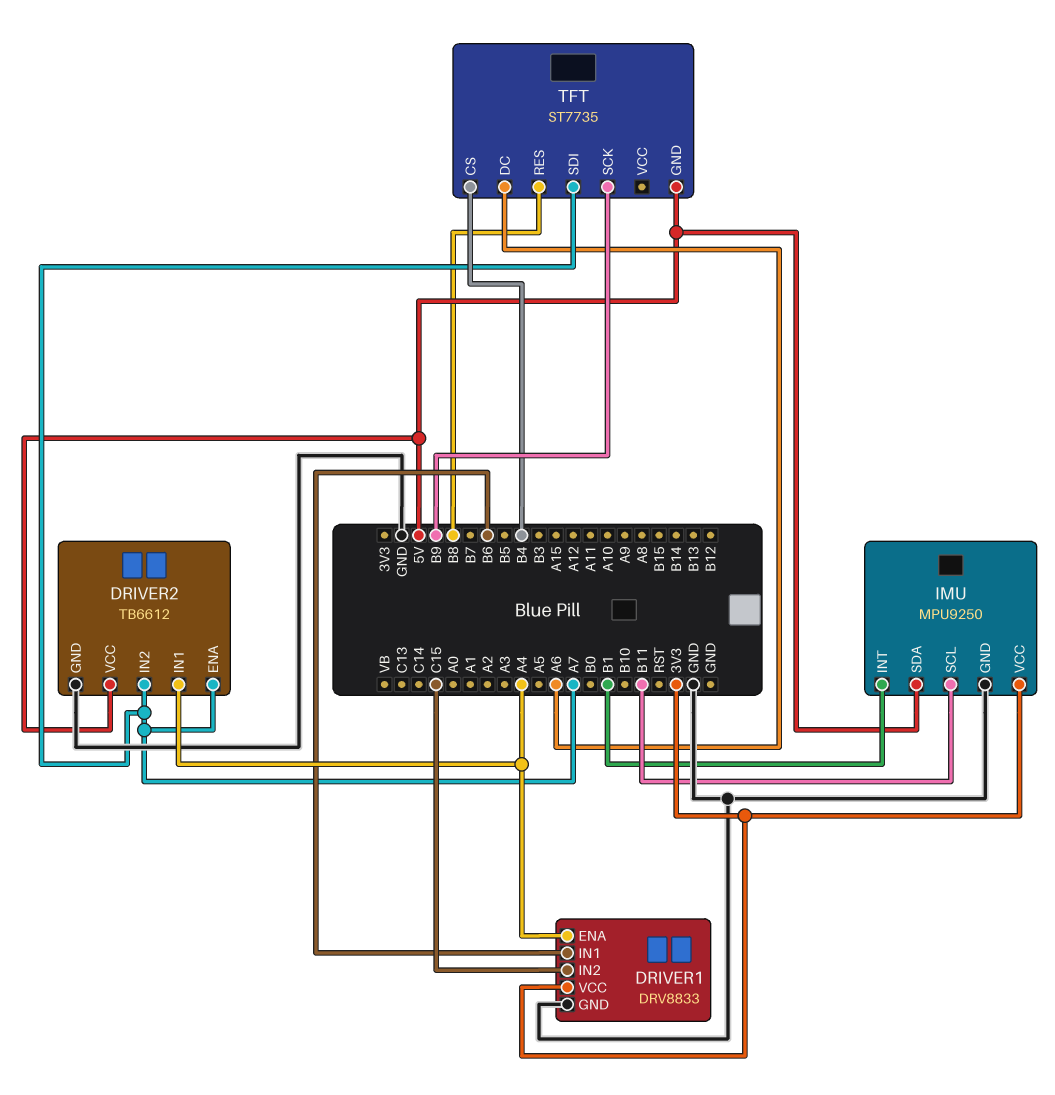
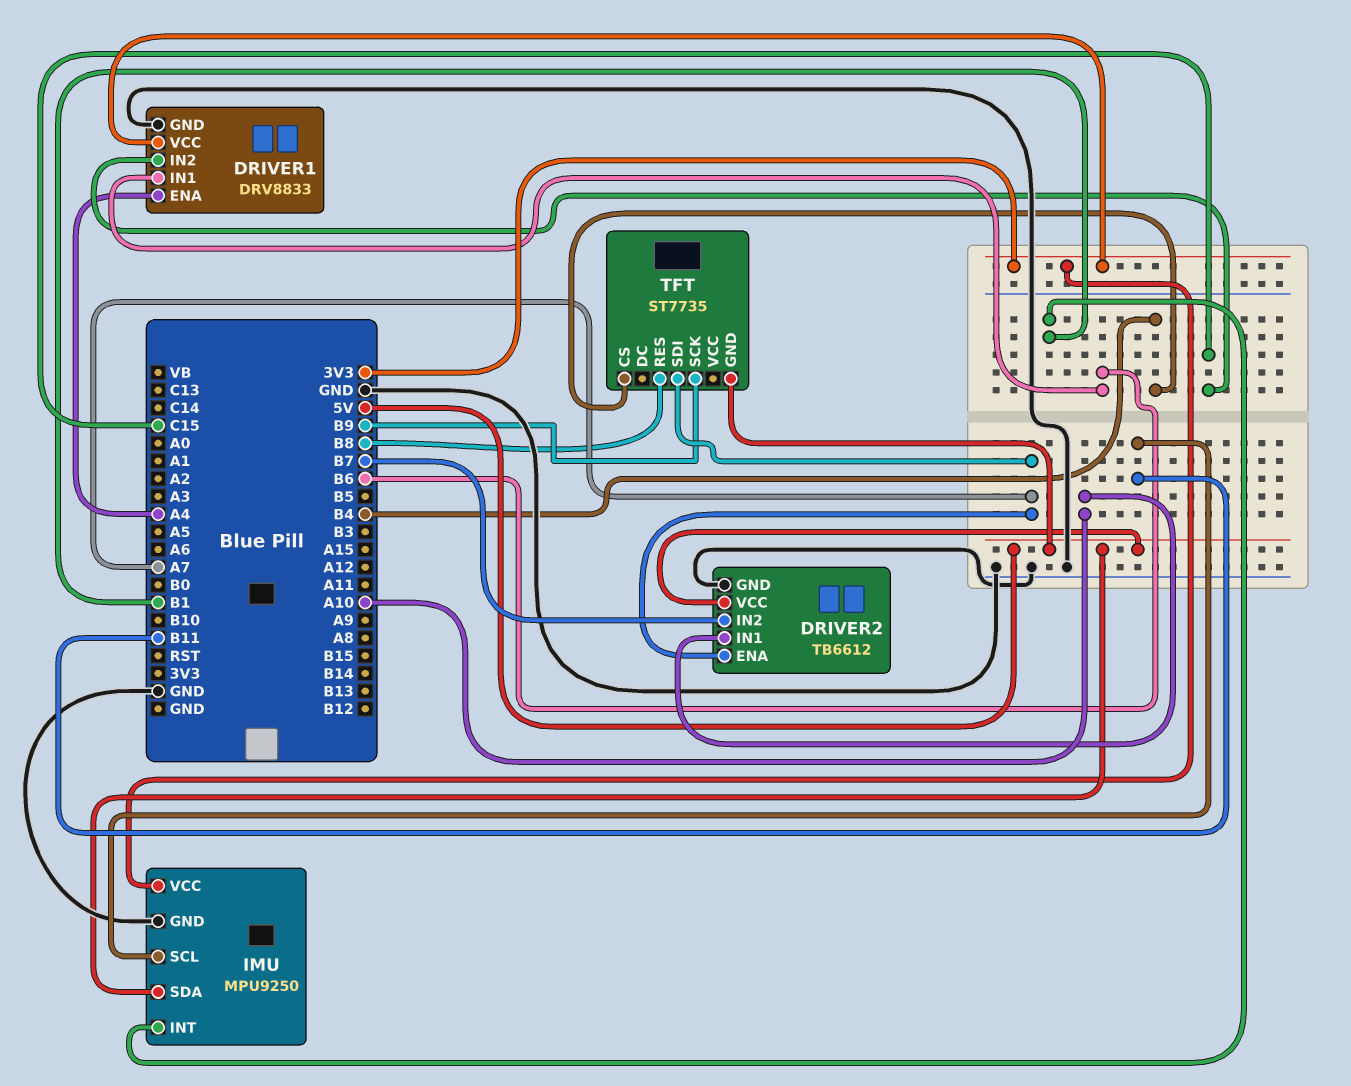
DRIVER2 pin IN1: A4 -> A10
DRIVER2 pin IN2: A7 -> B7
TFT pin DC: A6 -> none

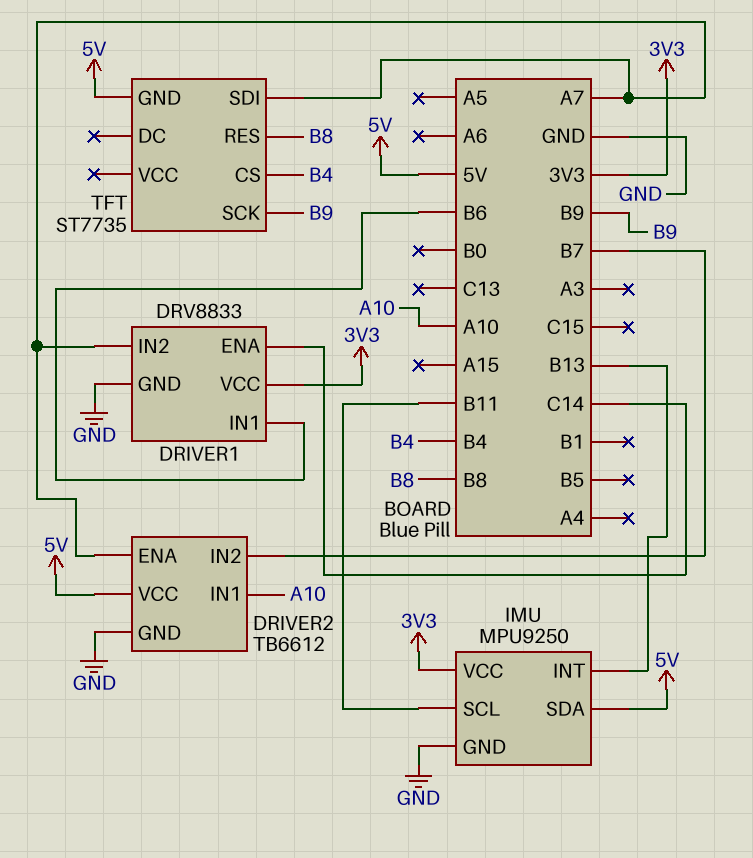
DRIVER1 pin ENA: A4 -> C14
DRIVER1 pin IN2: C15 -> A7
IMU pin INT: B1 -> B13

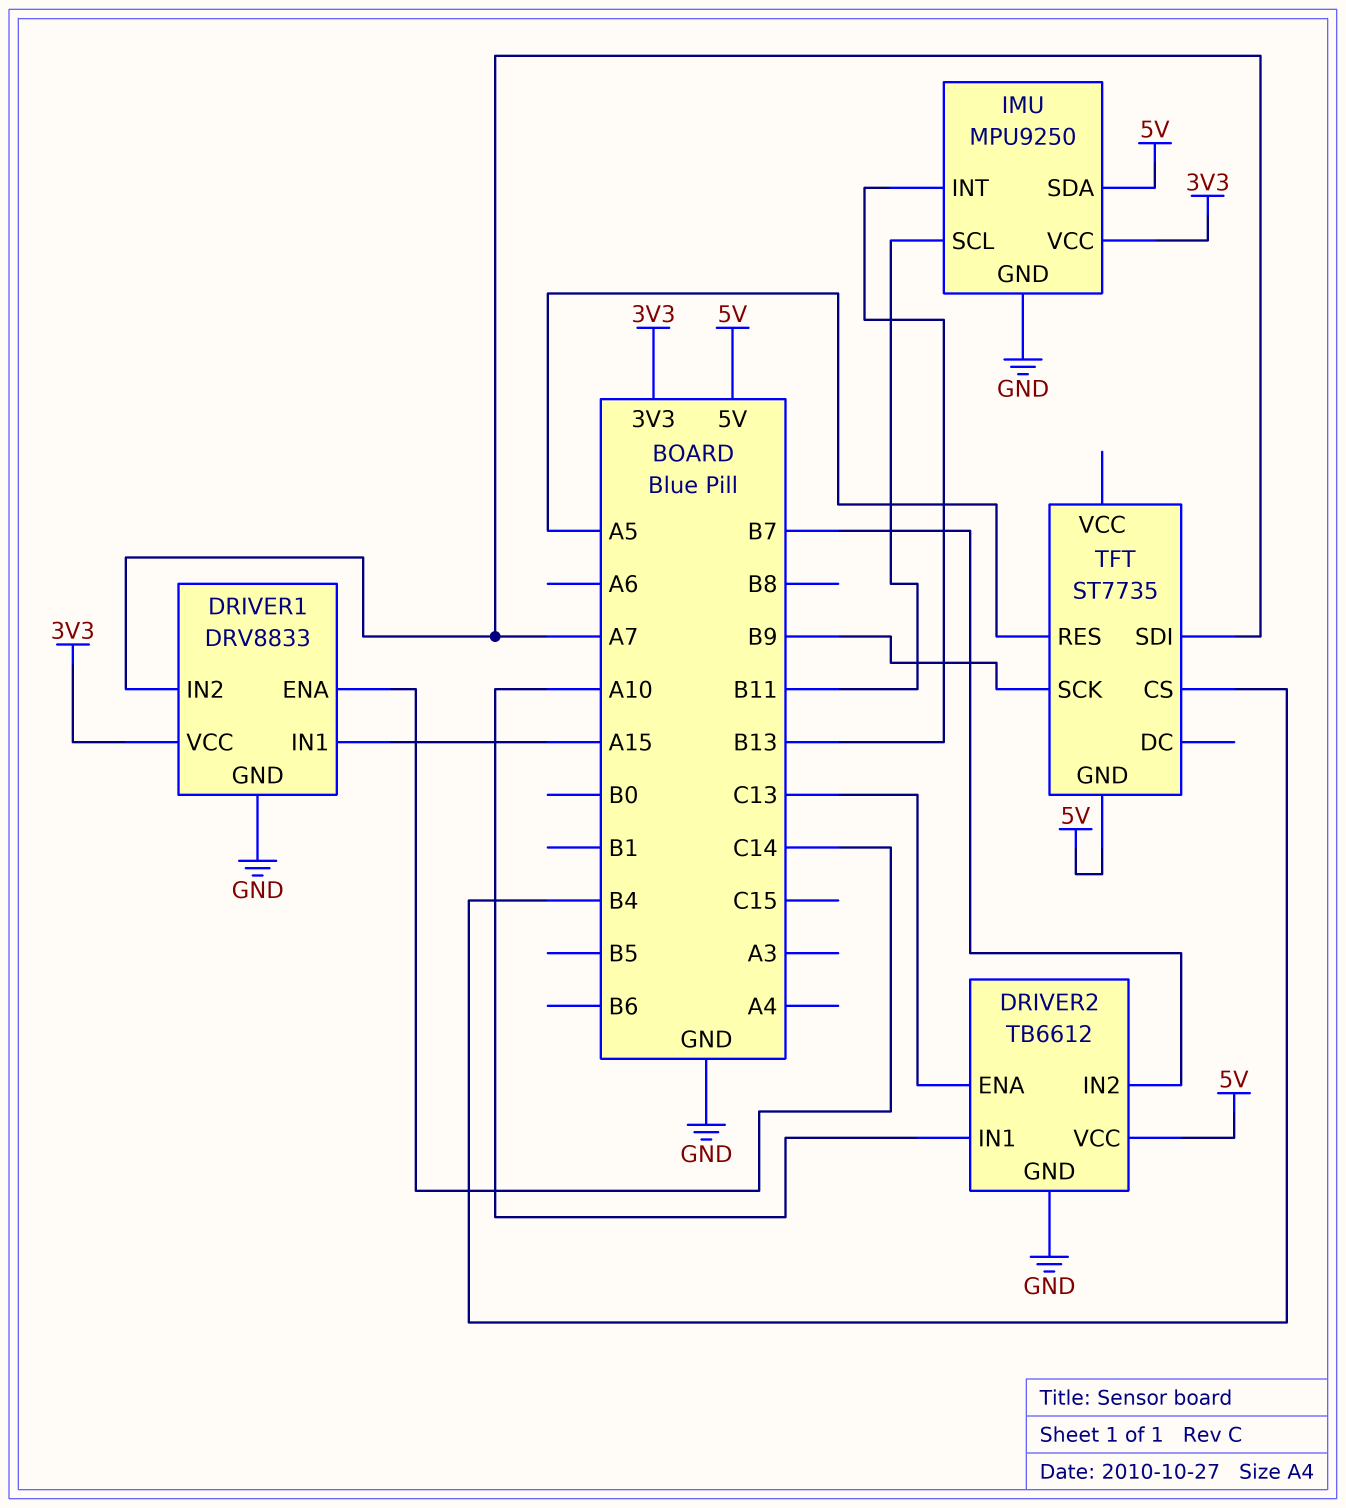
DRIVER1 pin IN1: B6 -> A15
DRIVER2 pin ENA: A7 -> C13
TFT pin RES: B8 -> A5

